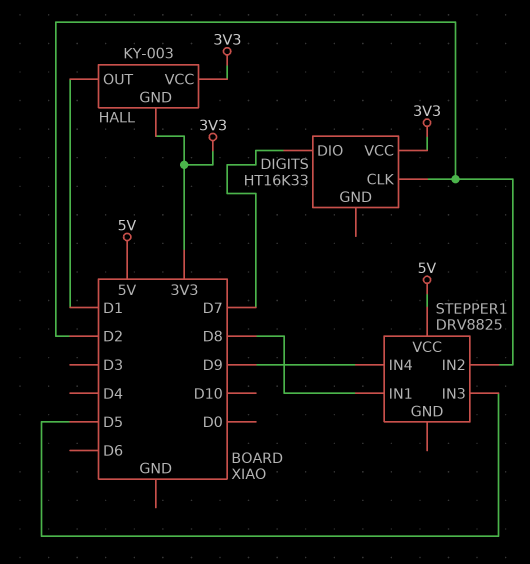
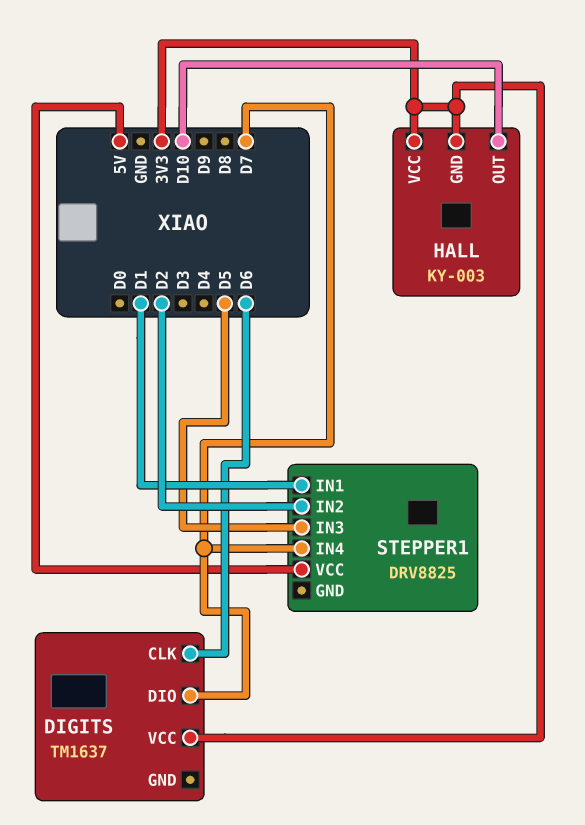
DIGITS: HT16K33 -> TM1637
DIGITS pin CLK: D2 -> D6
HALL pin OUT: D1 -> D10
STEPPER1 pin IN1: D8 -> D1
STEPPER1 pin IN4: D9 -> D7

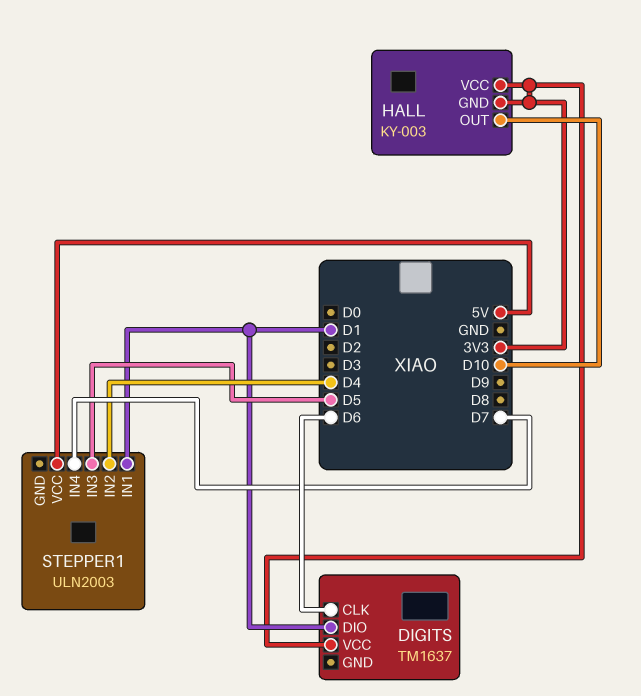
DIGITS pin DIO: D7 -> D1
STEPPER1: DRV8825 -> ULN2003
STEPPER1 pin IN2: D2 -> D4

